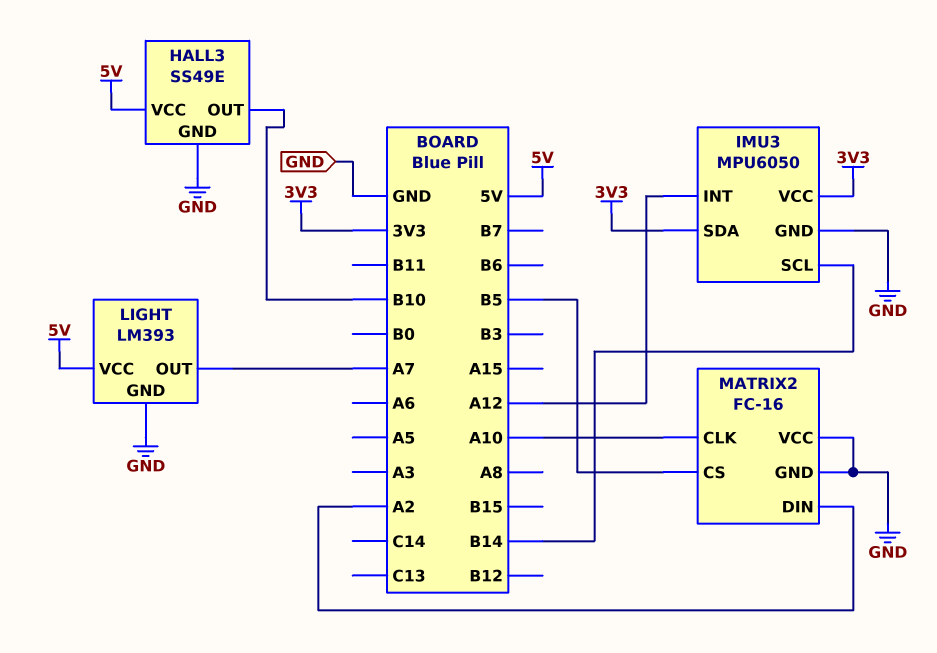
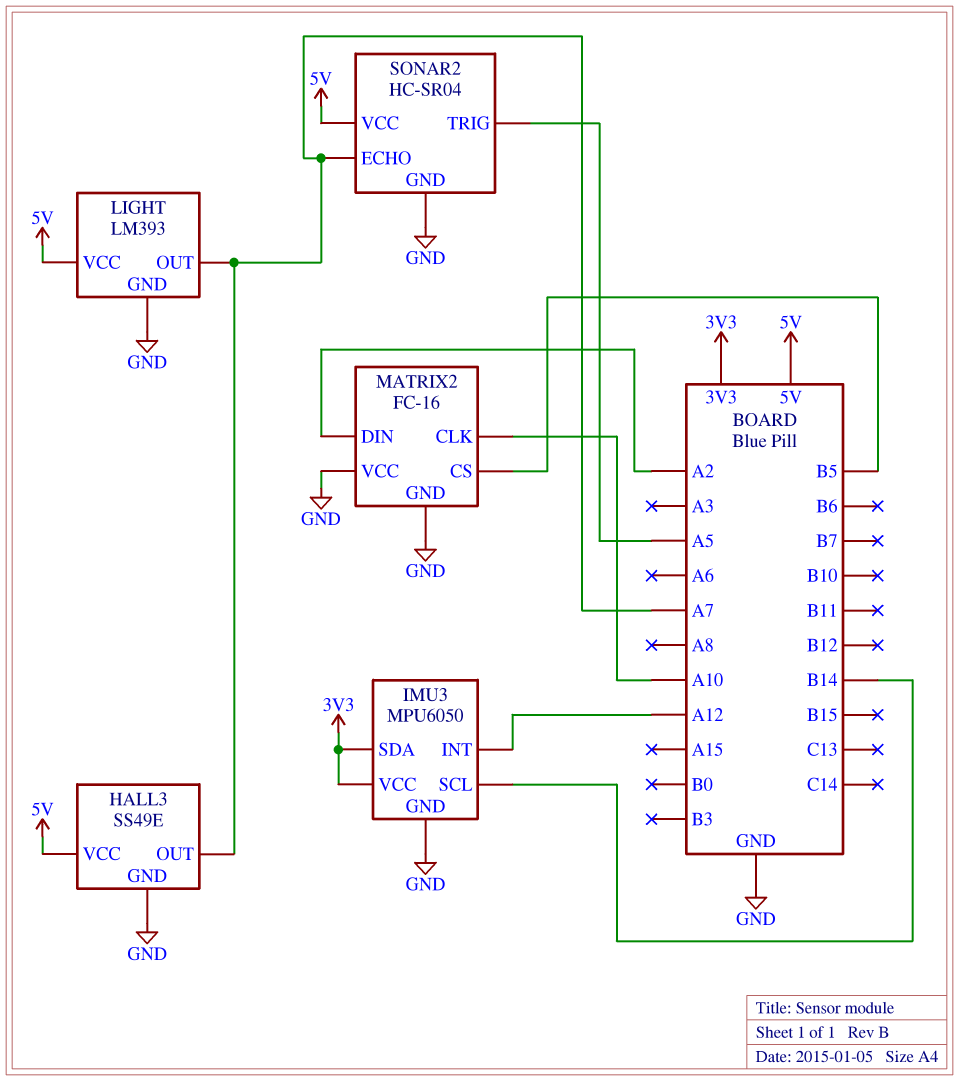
HALL3 pin OUT: B10 -> A7
SONAR2: none -> HC-SR04
SONAR2 pin ECHO: none -> A7
SONAR2 pin GND: none -> GND
SONAR2 pin TRIG: none -> A5
SONAR2 pin VCC: none -> 5V

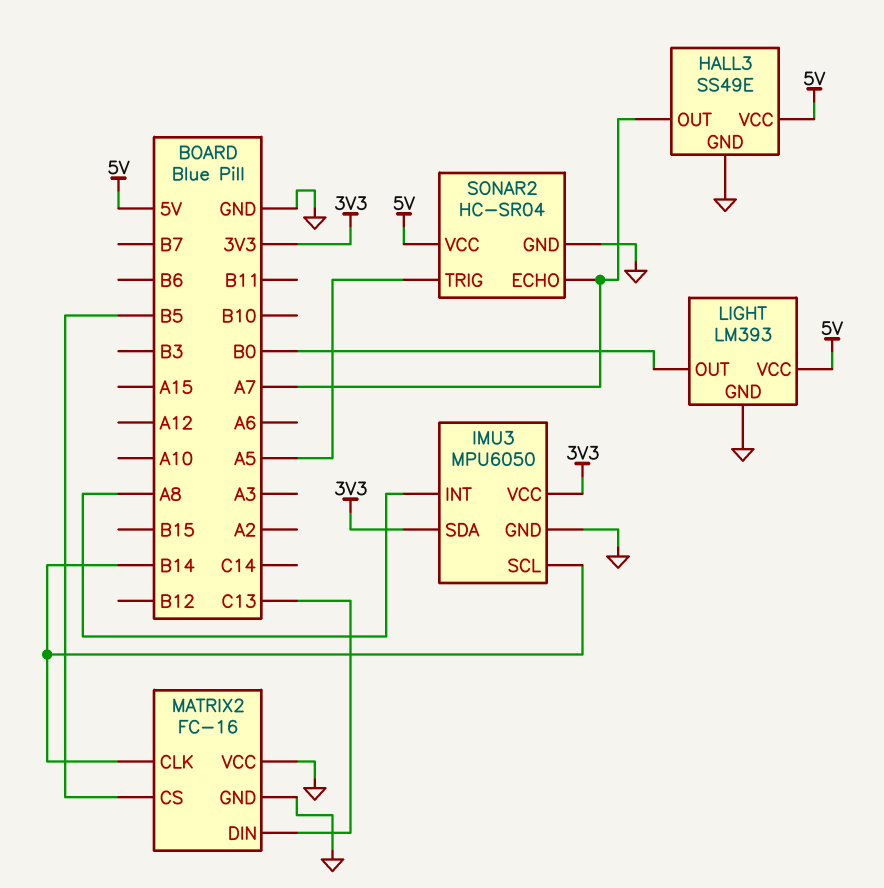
IMU3 pin INT: A12 -> A8
LIGHT pin OUT: A7 -> B0
MATRIX2 pin CLK: A10 -> B14
MATRIX2 pin DIN: A2 -> C13

